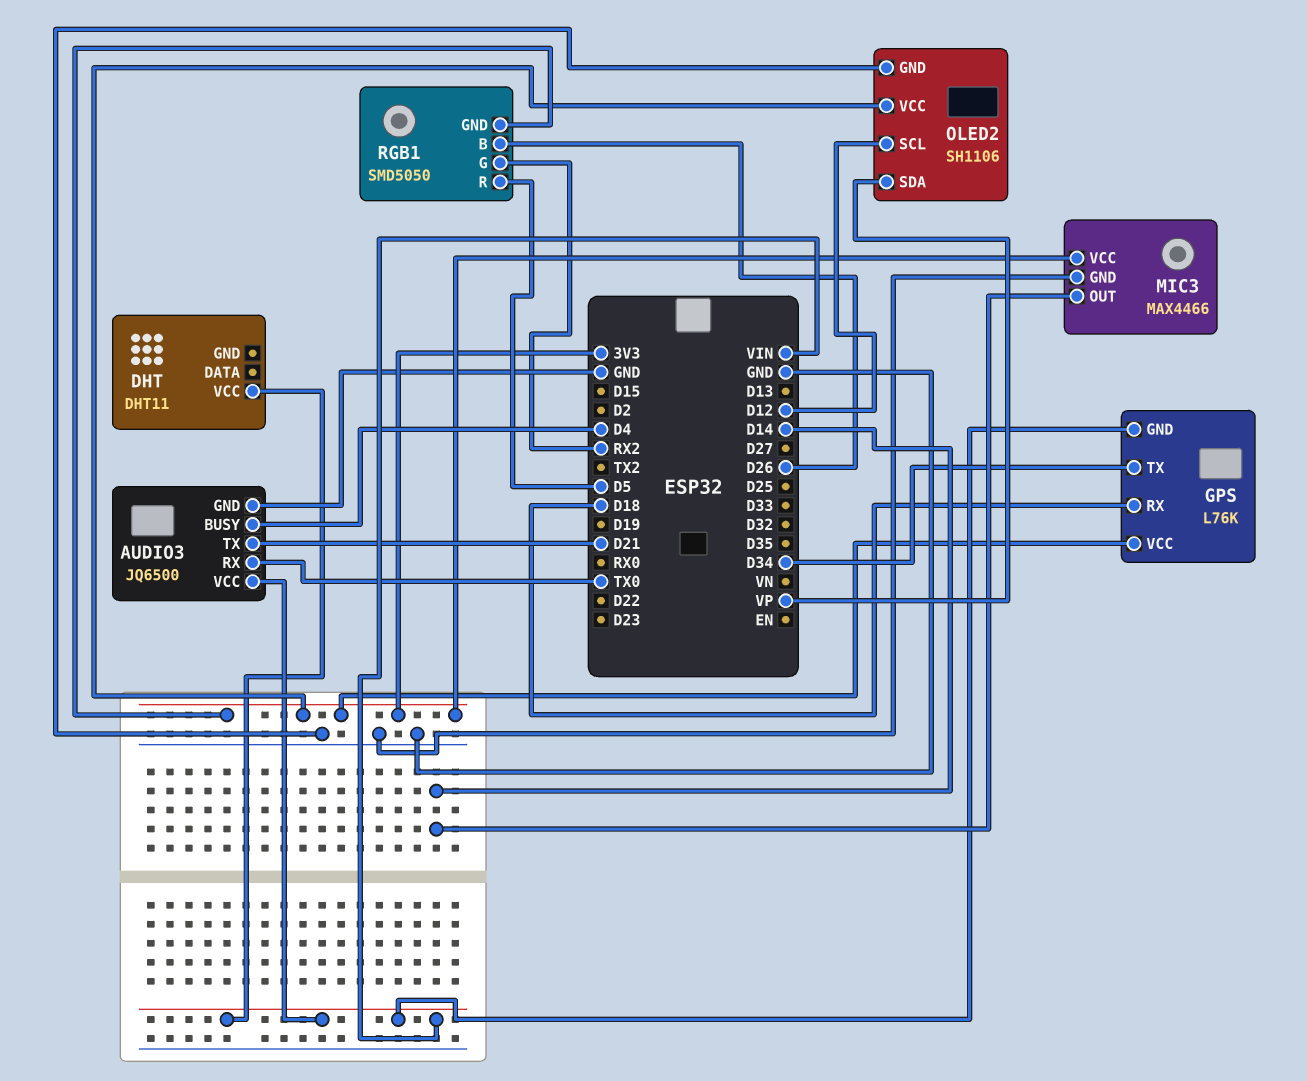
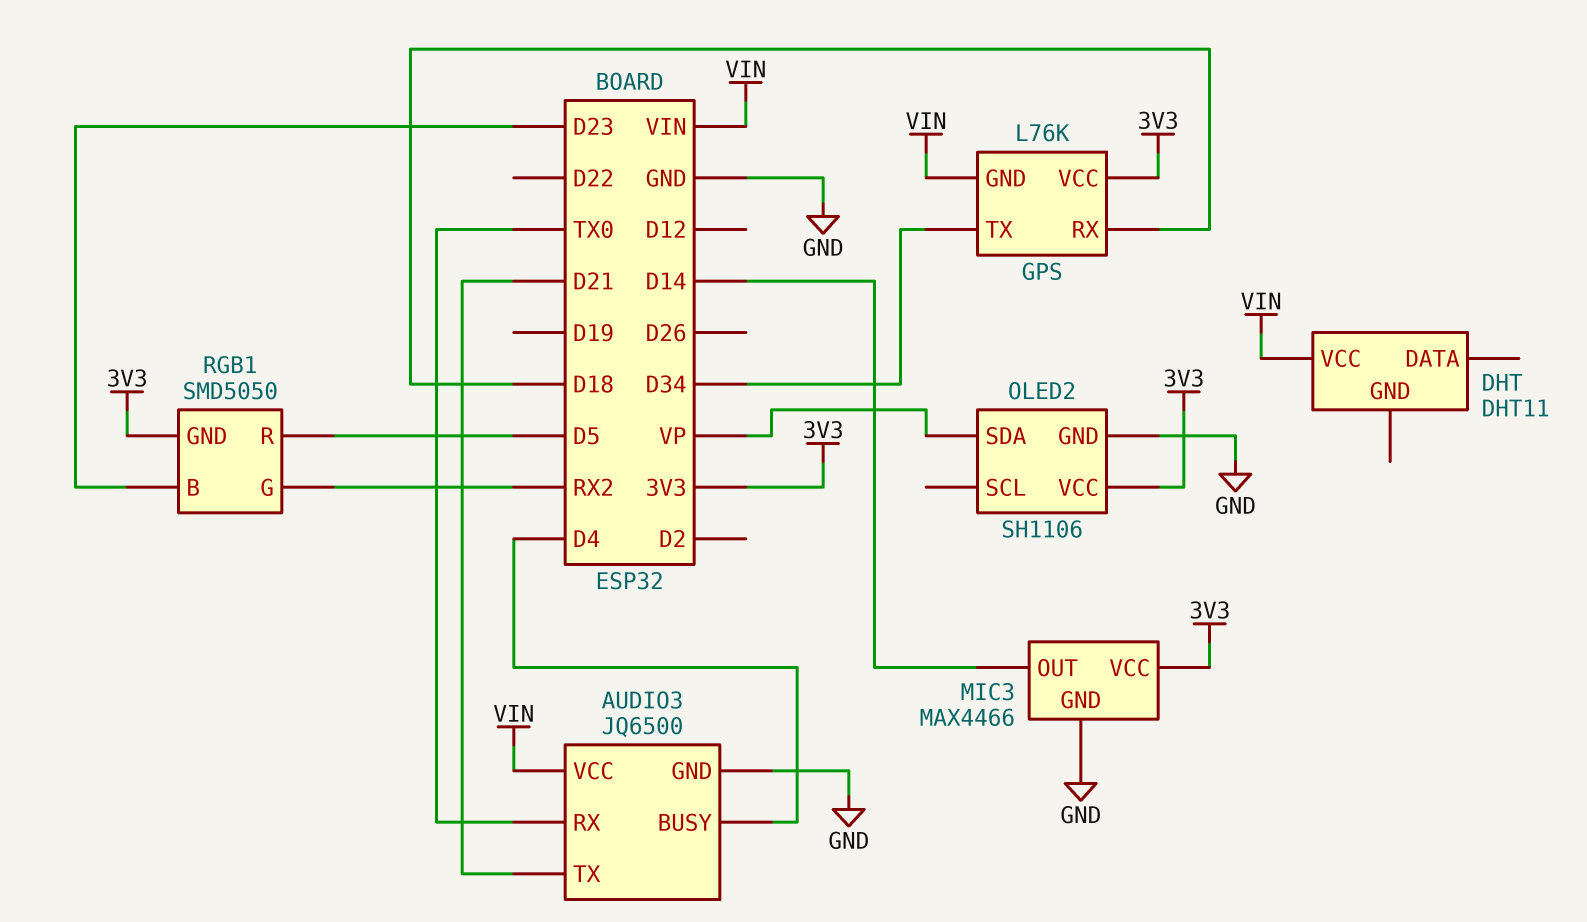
OLED2 pin SCL: D12 -> none
RGB1 pin B: D26 -> D23

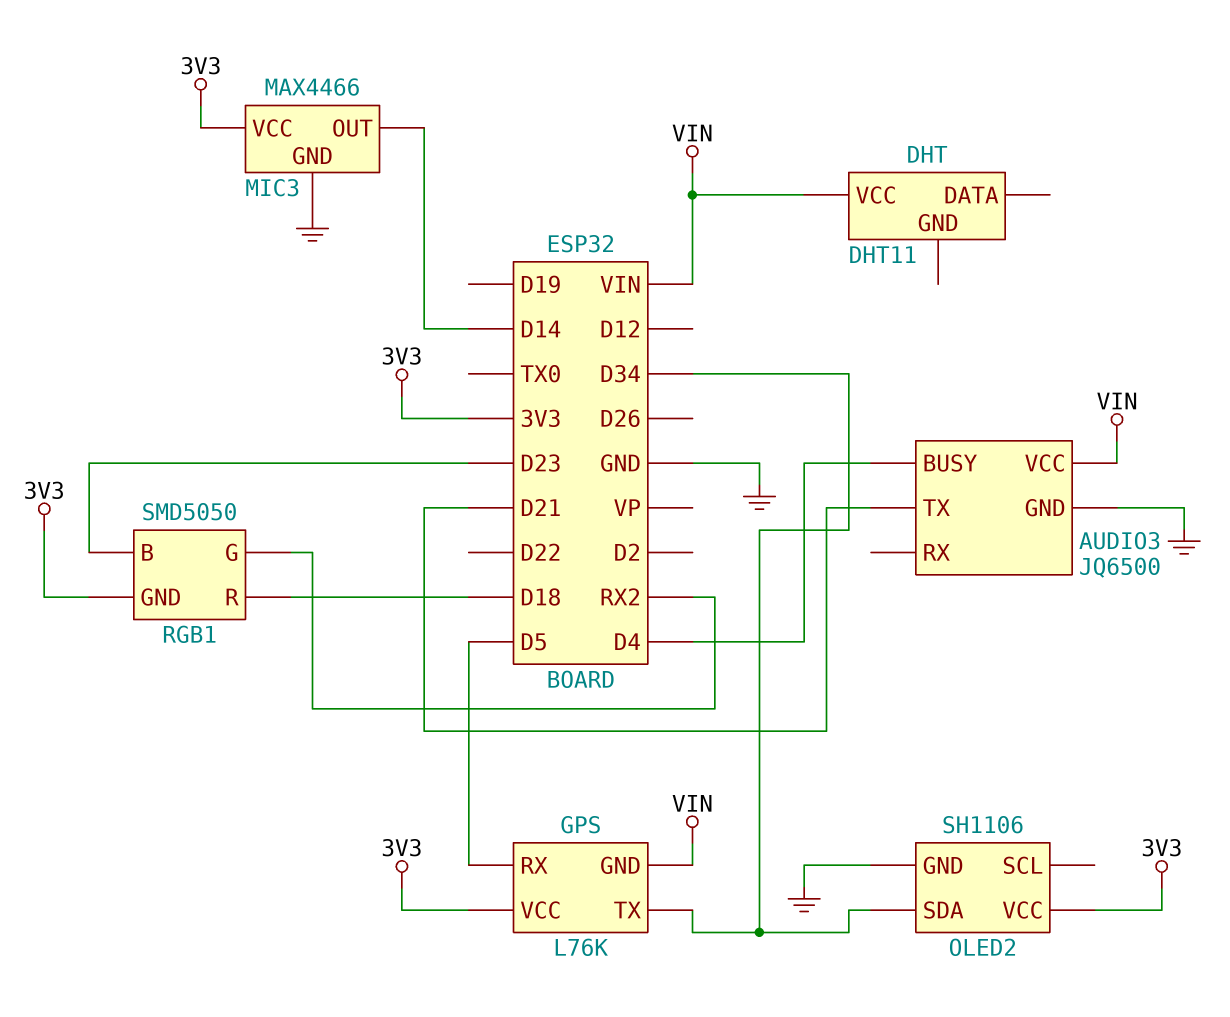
AUDIO3 pin RX: TX0 -> none
GPS pin RX: D18 -> D5
OLED2 pin SDA: VP -> D34
RGB1 pin R: D5 -> D18

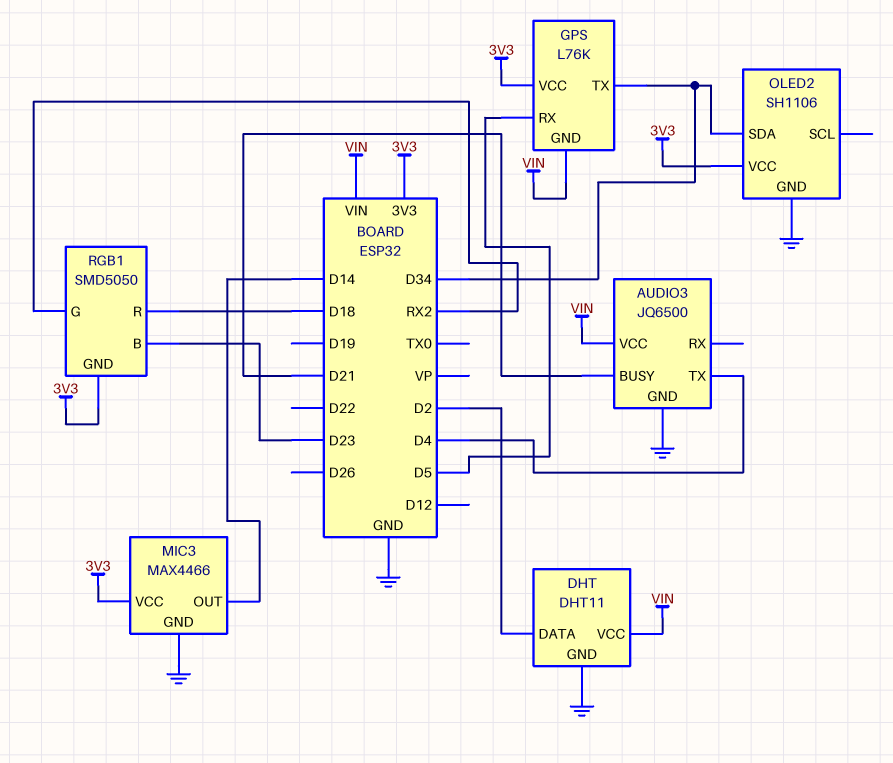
AUDIO3 pin BUSY: D4 -> D21
AUDIO3 pin TX: D21 -> D4
DHT pin DATA: none -> D2
DHT pin GND: none -> GND

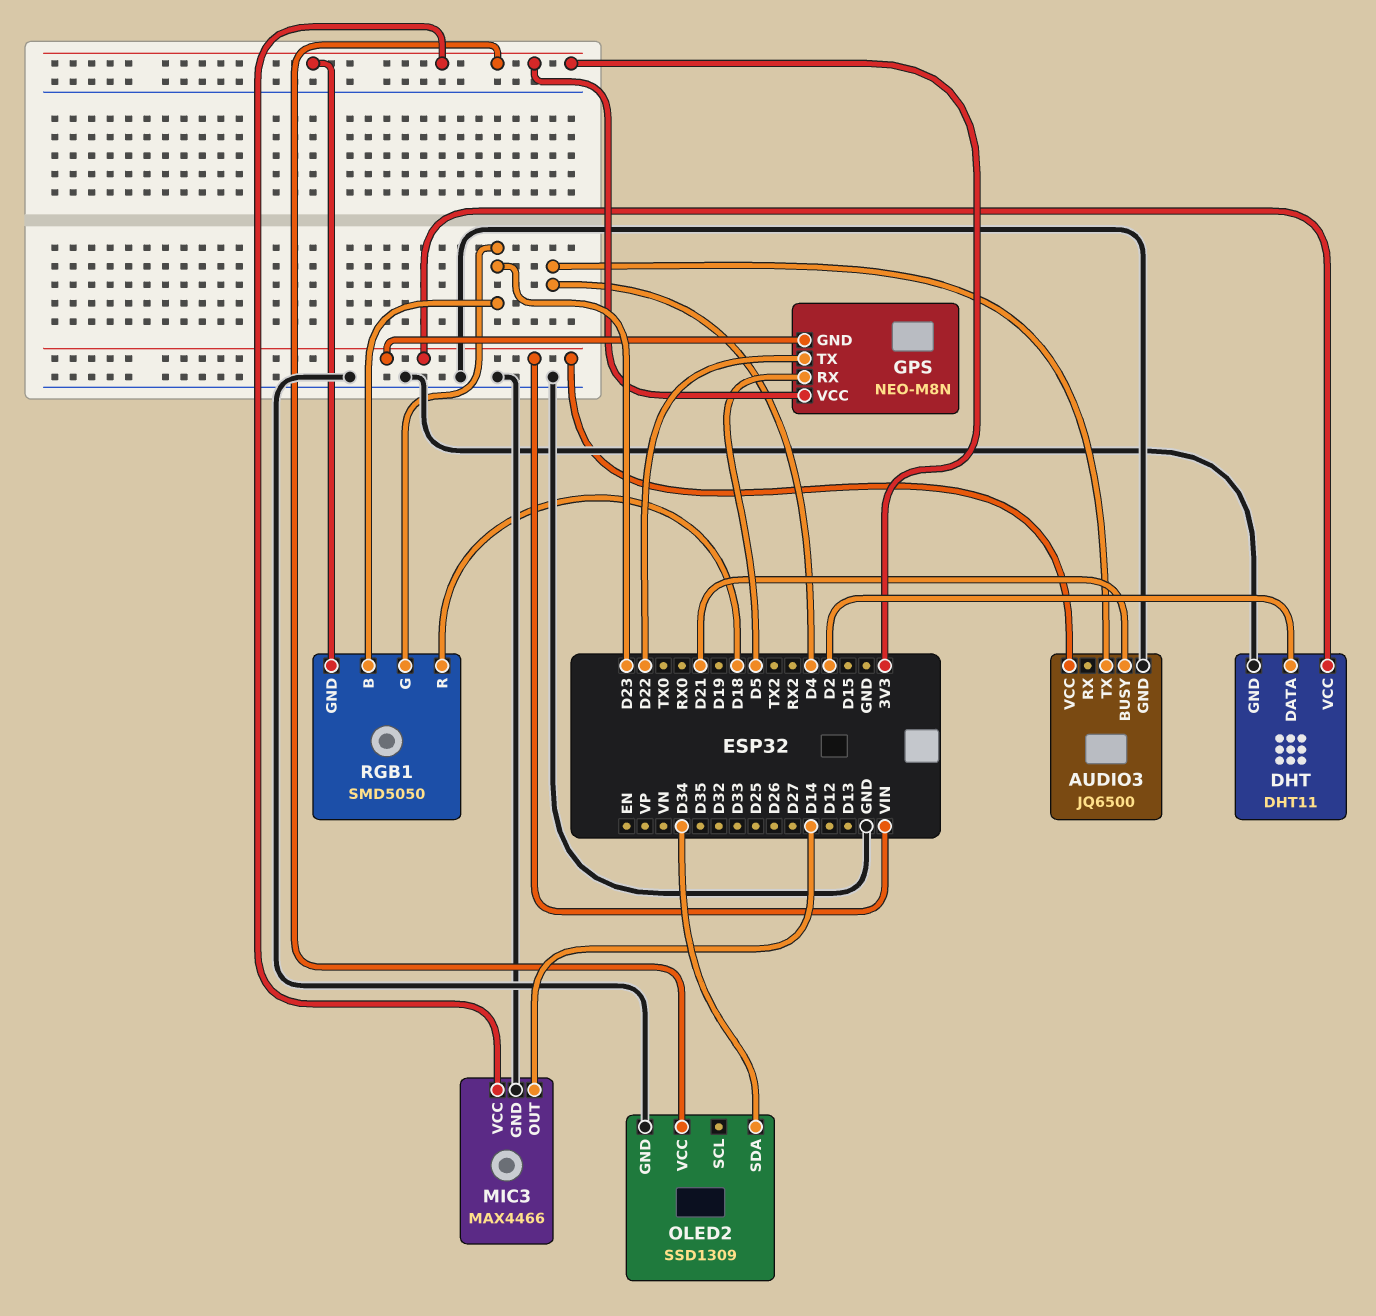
GPS: L76K -> NEO-M8N
GPS pin TX: D34 -> D22
OLED2: SH1106 -> SSD1309
RGB1 pin G: RX2 -> D23

